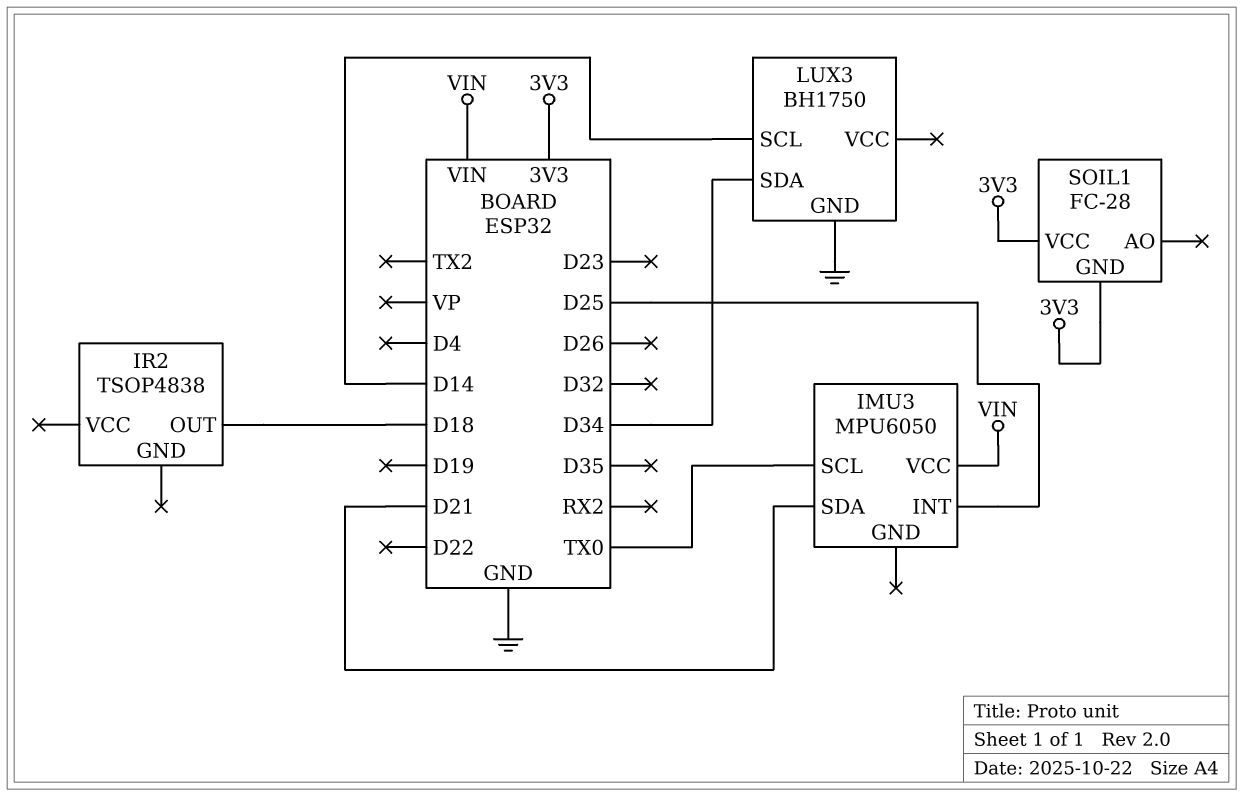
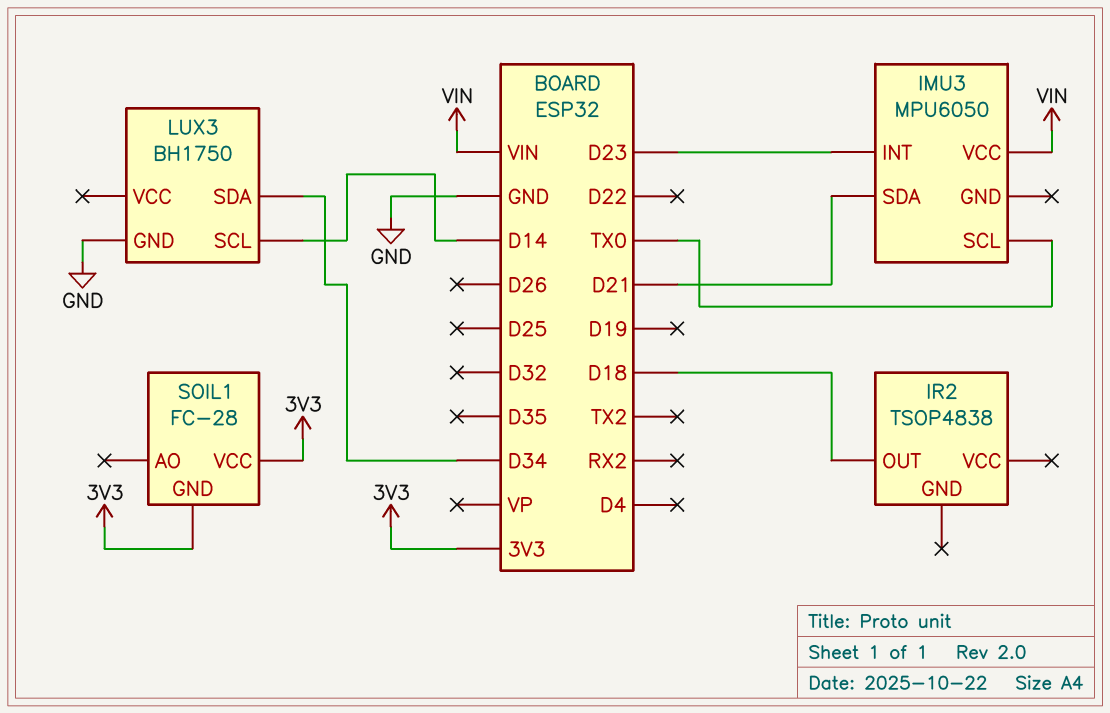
IMU3 pin INT: D25 -> D23

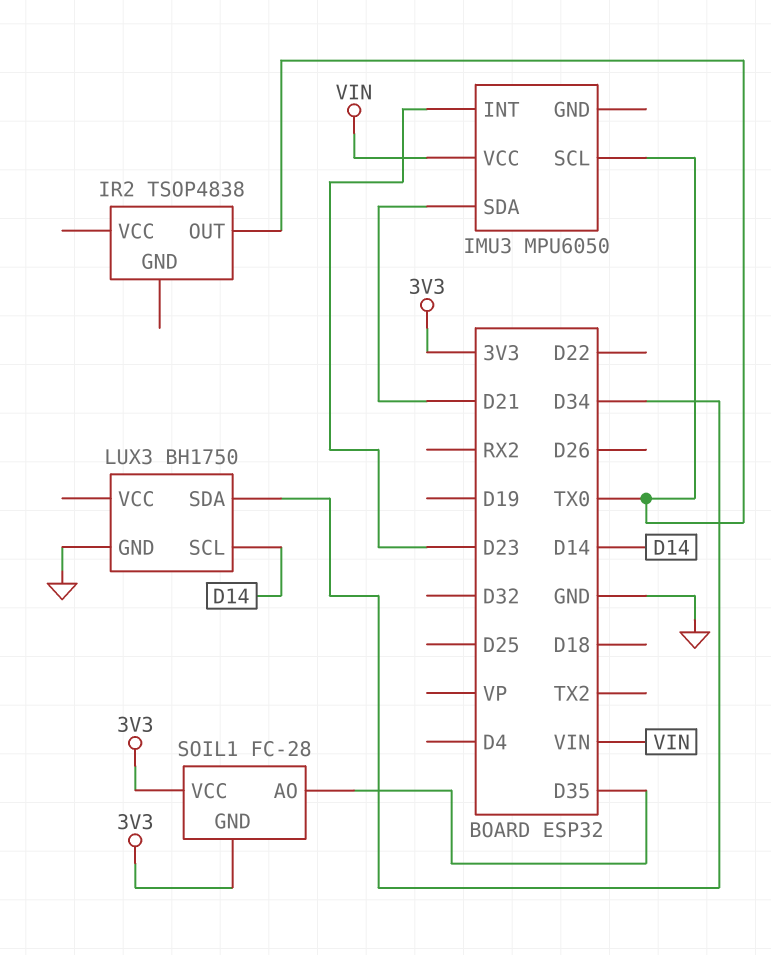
IR2 pin OUT: D18 -> TX0
SOIL1 pin AO: none -> D35

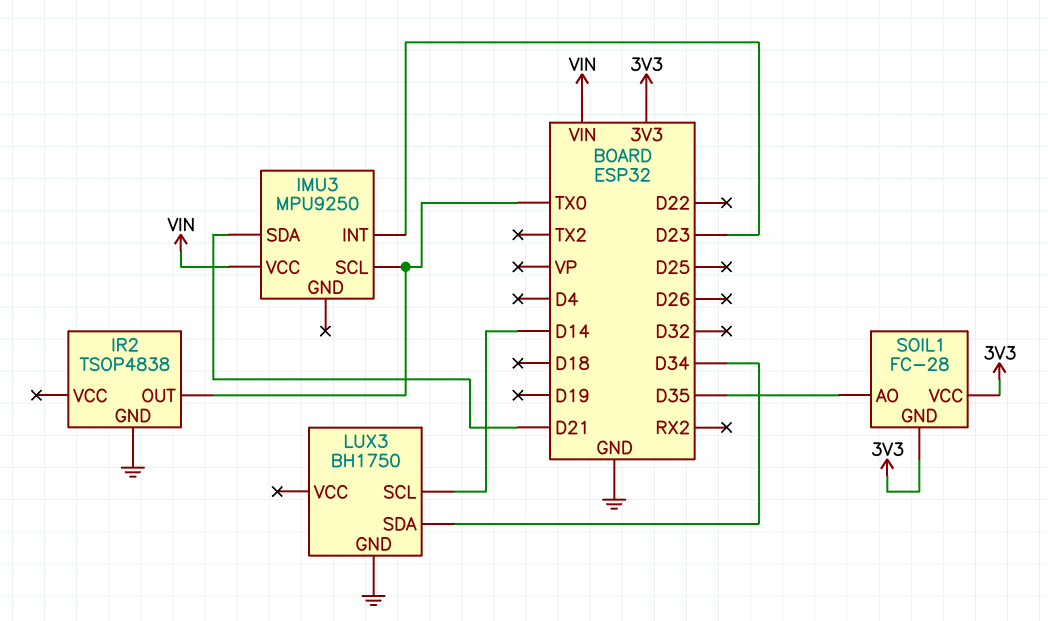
IMU3: MPU6050 -> MPU9250
IR2 pin GND: none -> GND

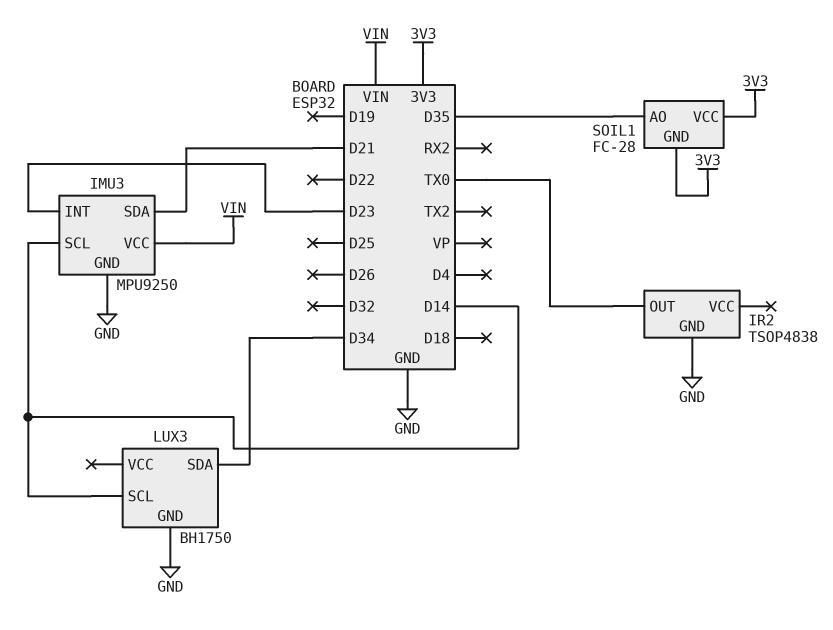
IMU3 pin GND: none -> GND
IMU3 pin SCL: TX0 -> D14

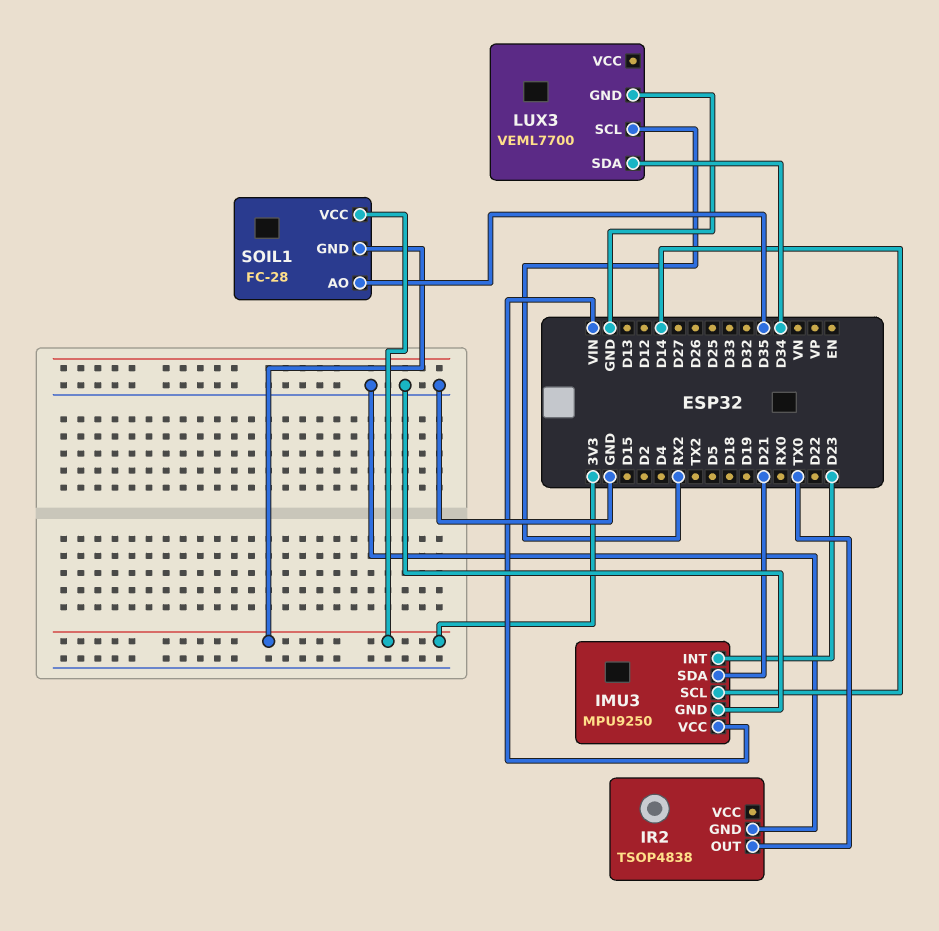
LUX3: BH1750 -> VEML7700
LUX3 pin SCL: D14 -> RX2

